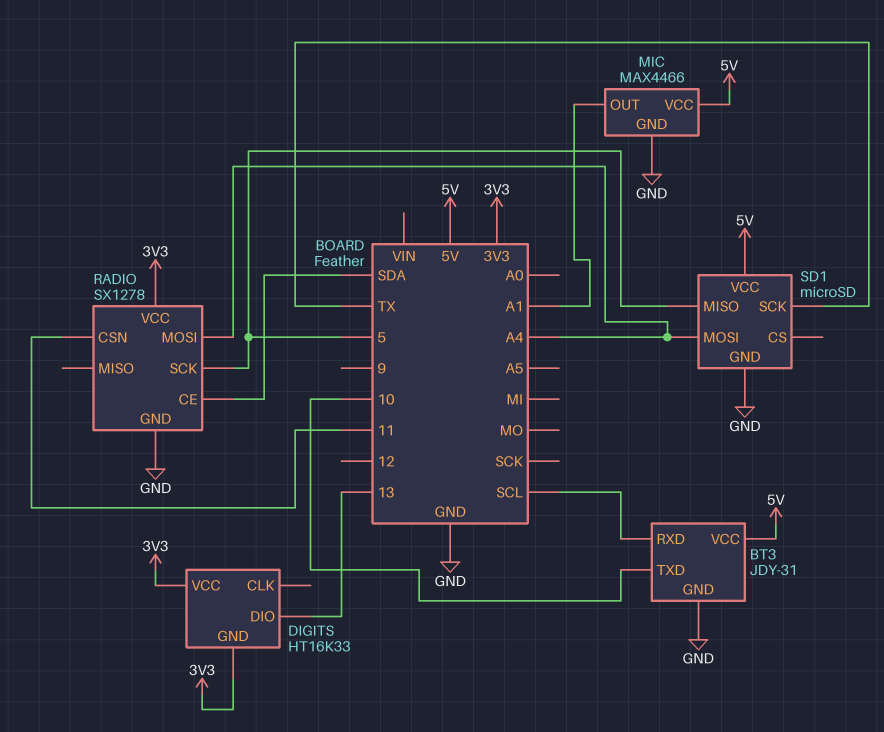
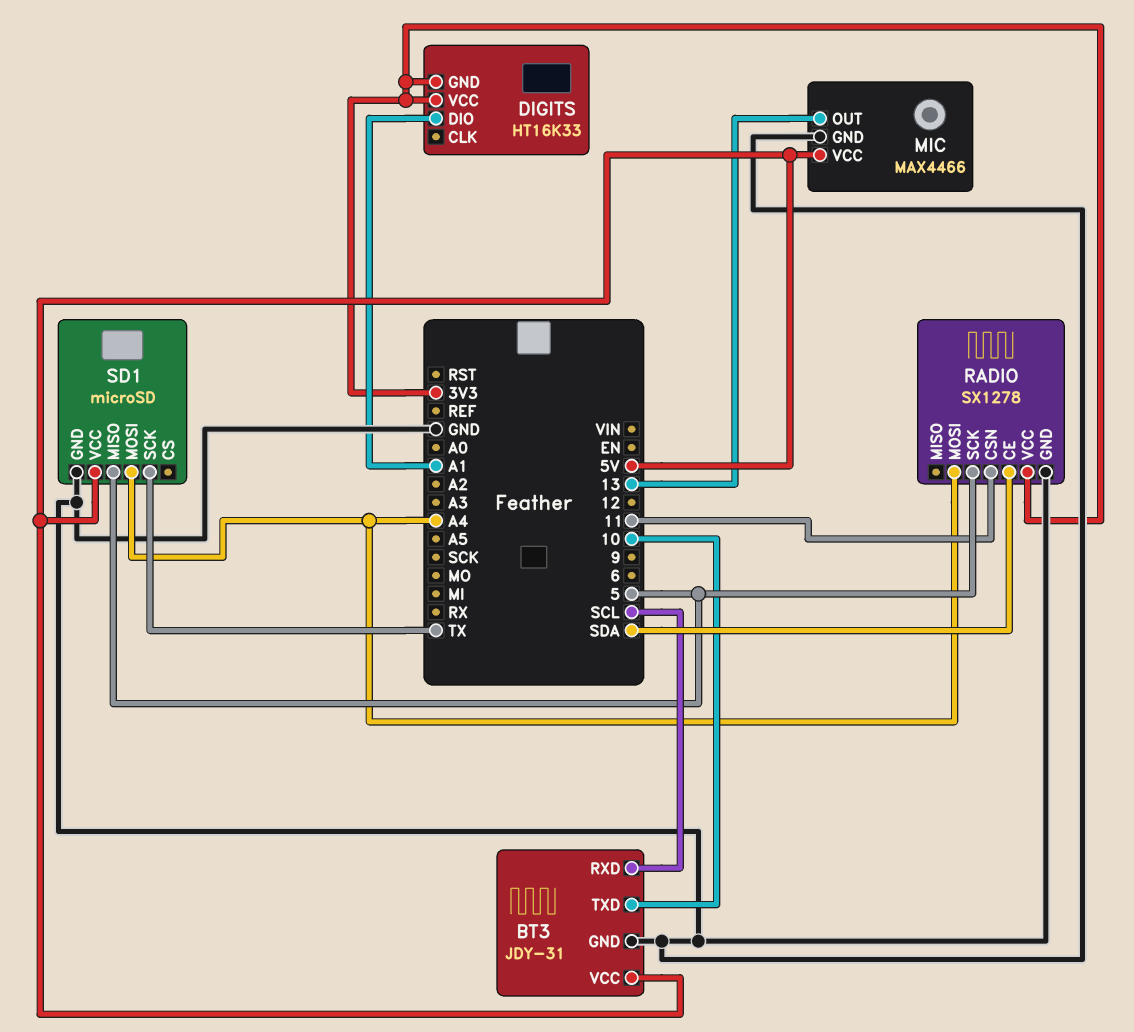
DIGITS pin DIO: 13 -> A1
MIC pin OUT: A1 -> 13

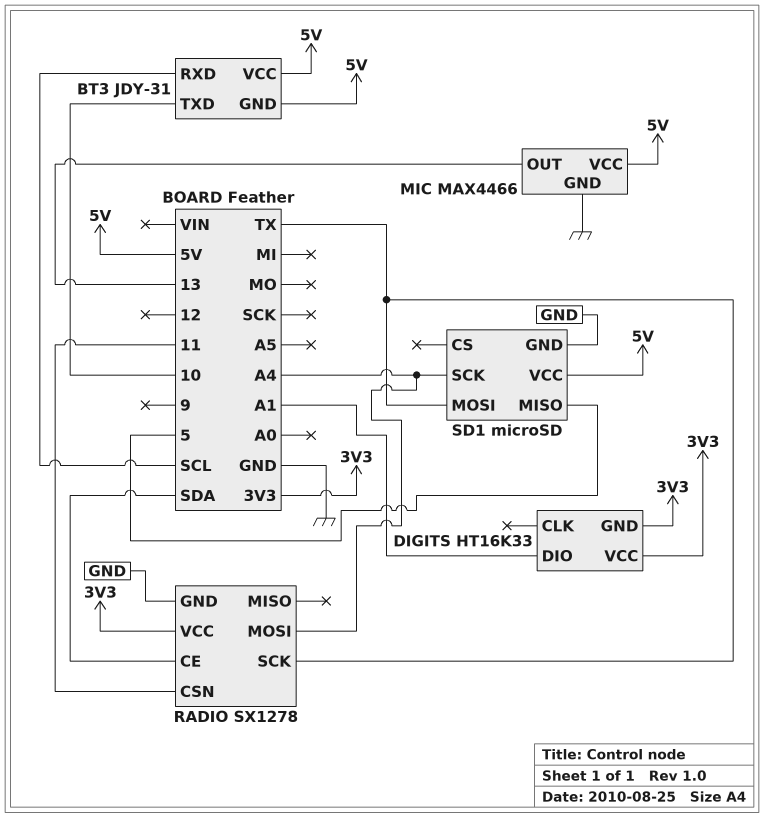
BT3 pin GND: GND -> 5V
RADIO pin SCK: 5 -> TX
SD1 pin MOSI: A4 -> TX
SD1 pin SCK: TX -> A4

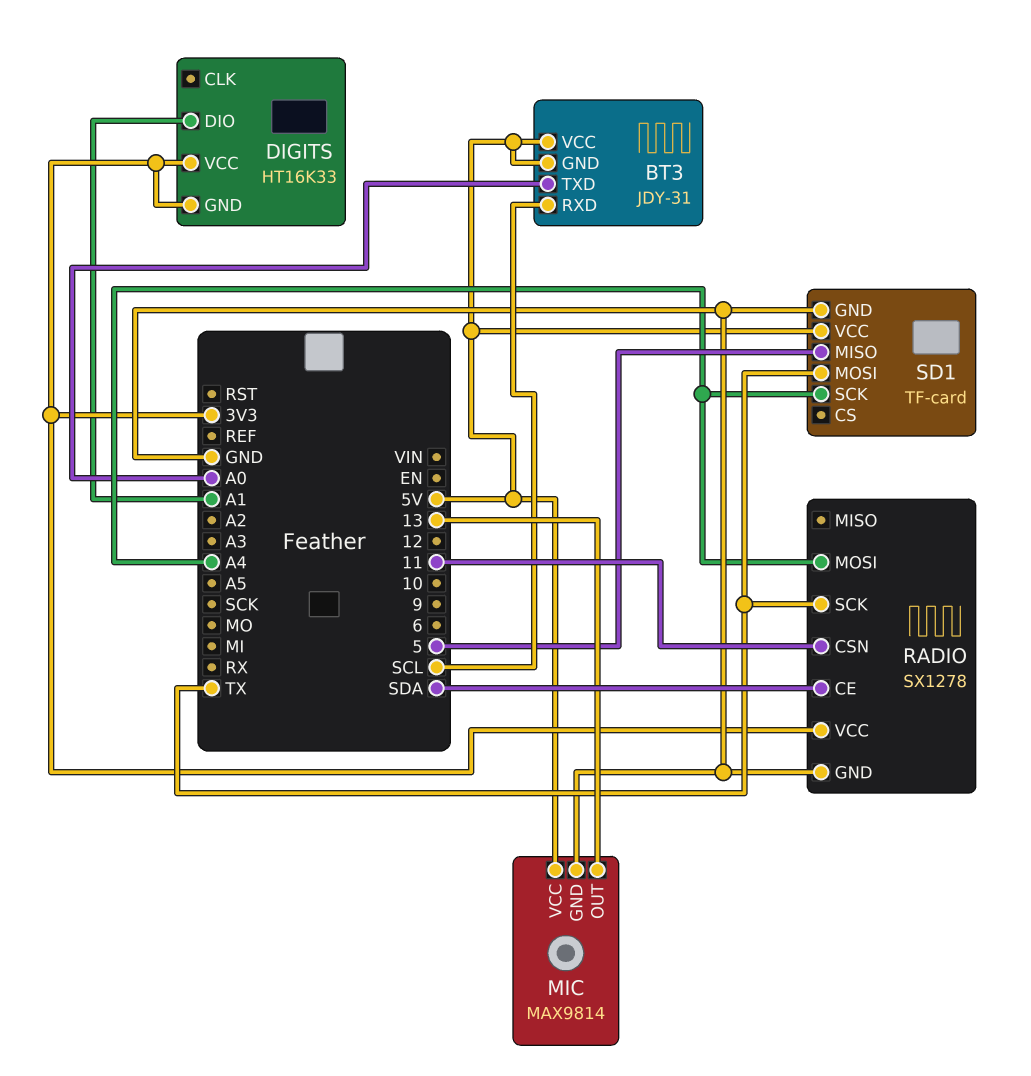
BT3 pin TXD: 10 -> A0
MIC: MAX4466 -> MAX9814
SD1: microSD -> TF-card

